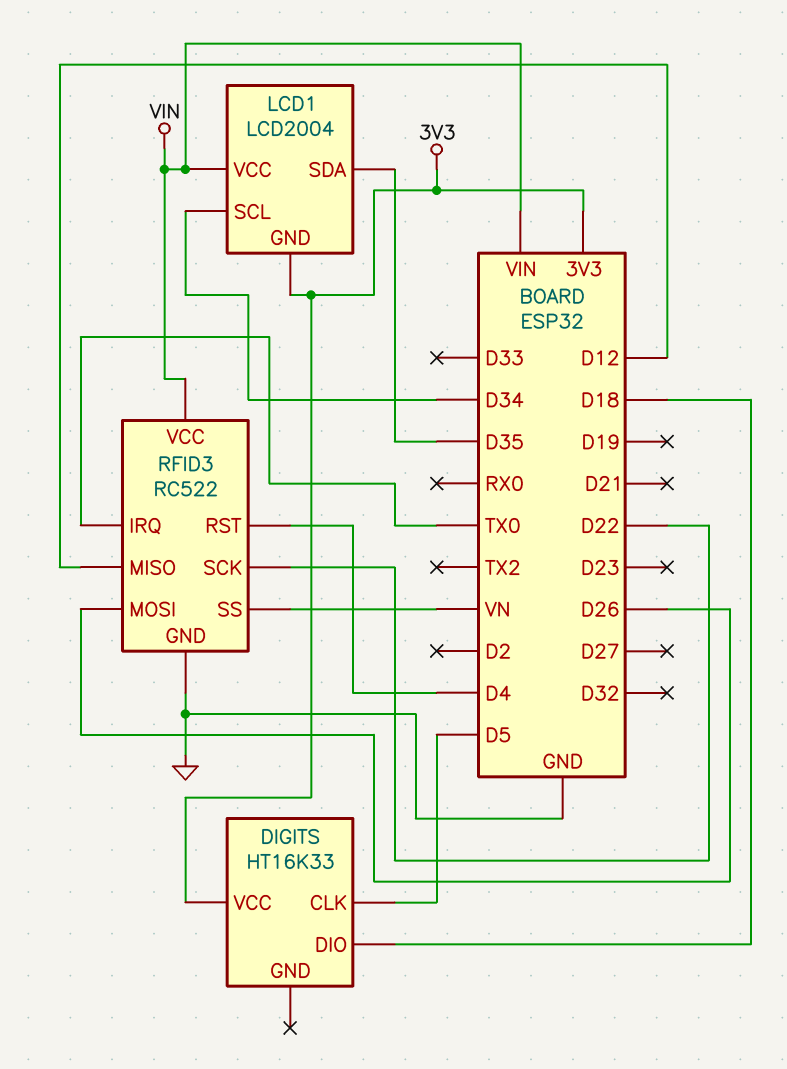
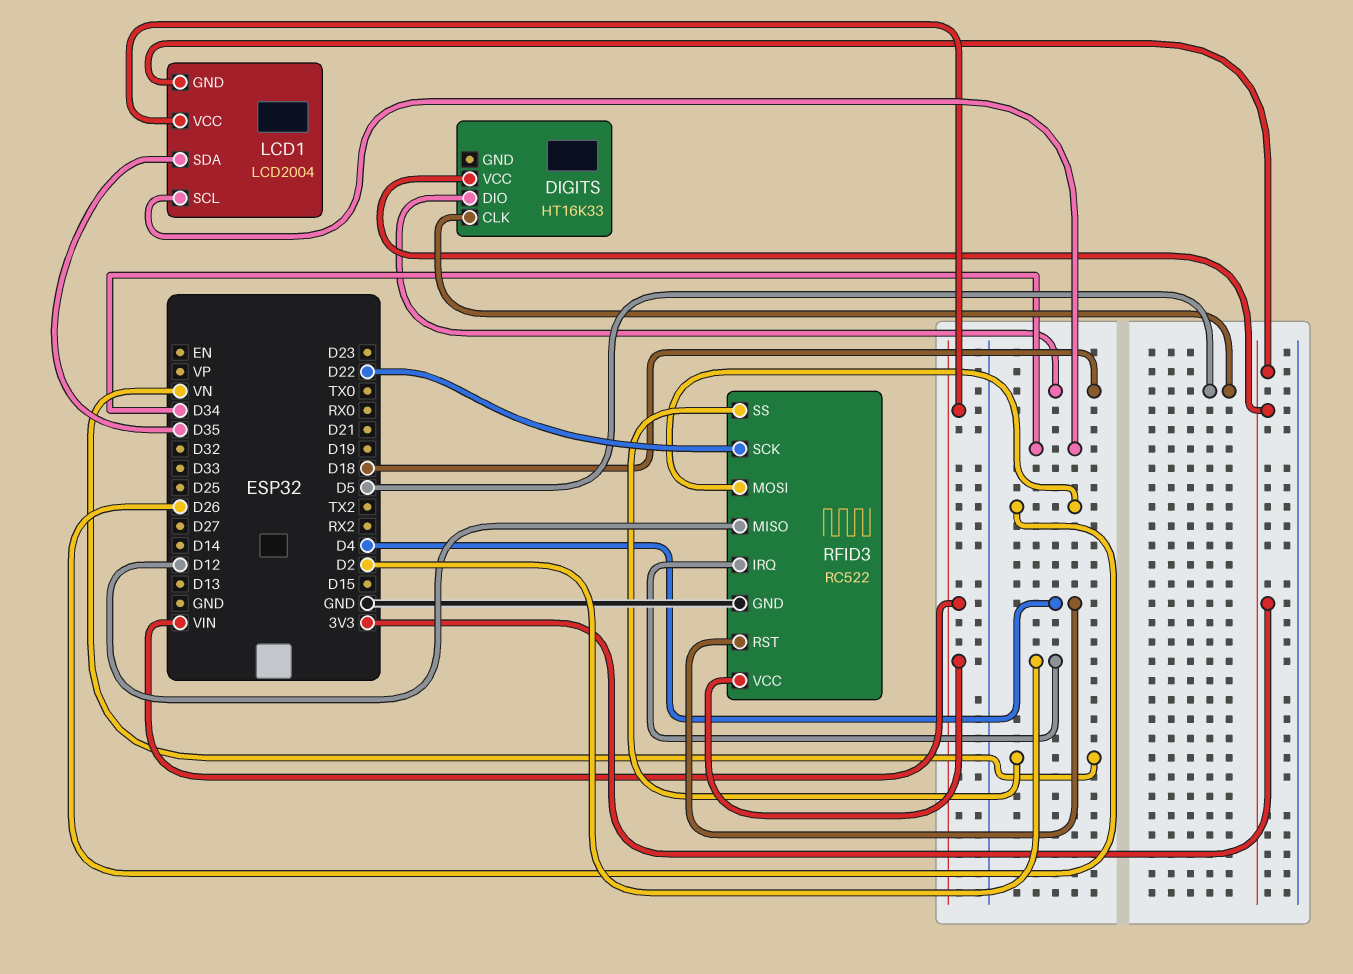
RFID3 pin IRQ: TX0 -> D2

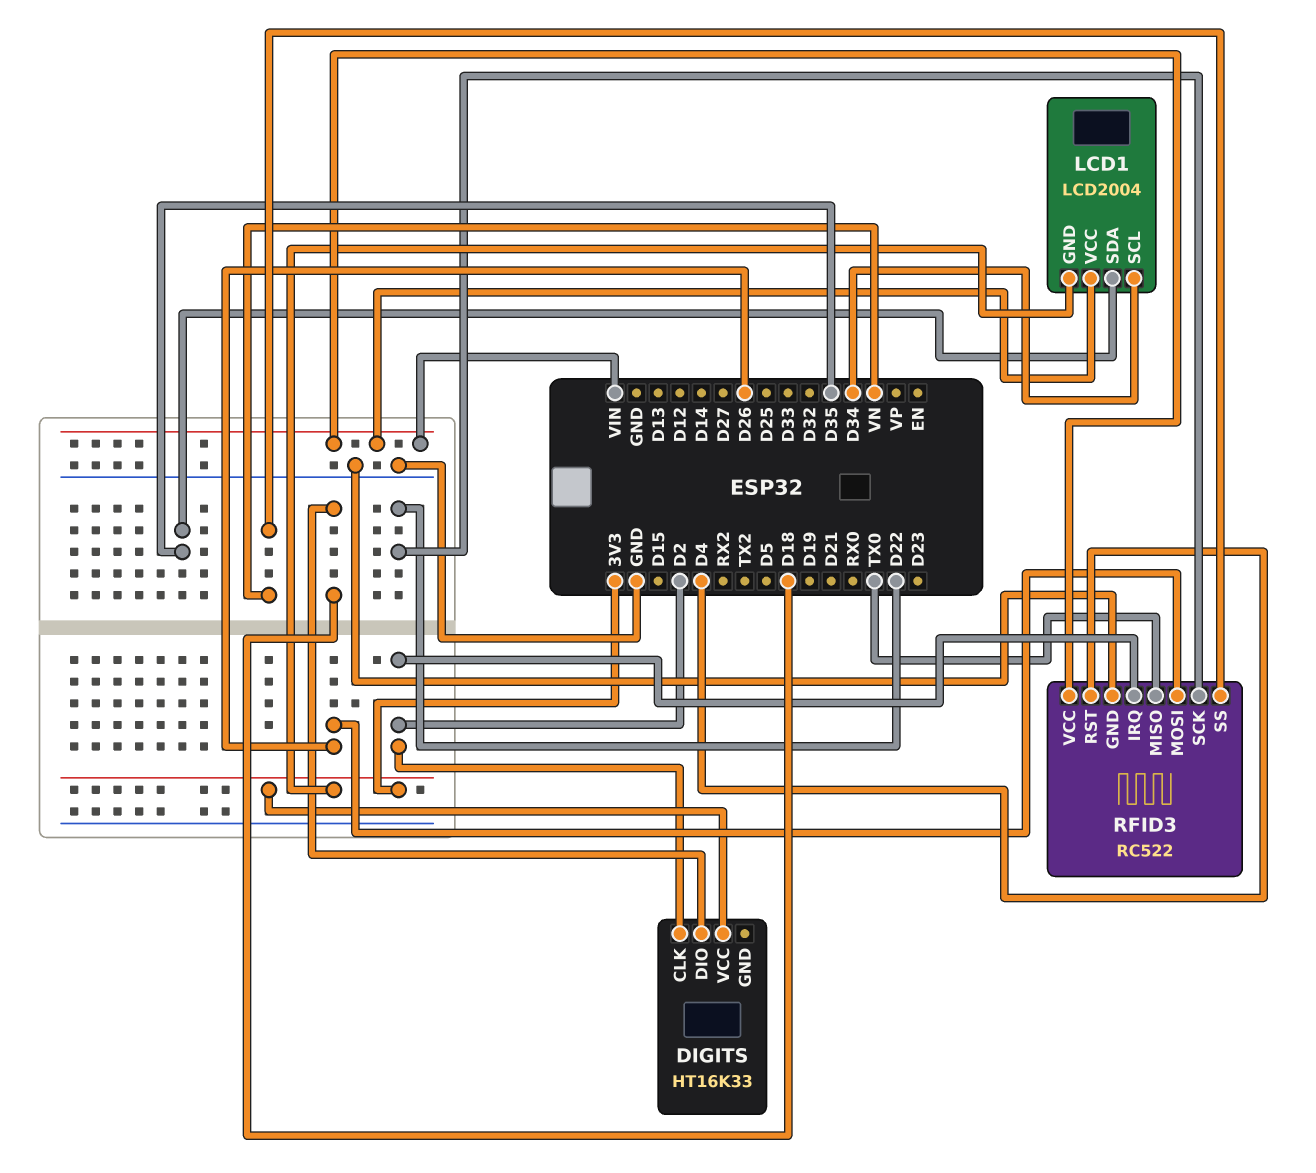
DIGITS pin CLK: D5 -> D2
RFID3 pin MISO: D12 -> TX0

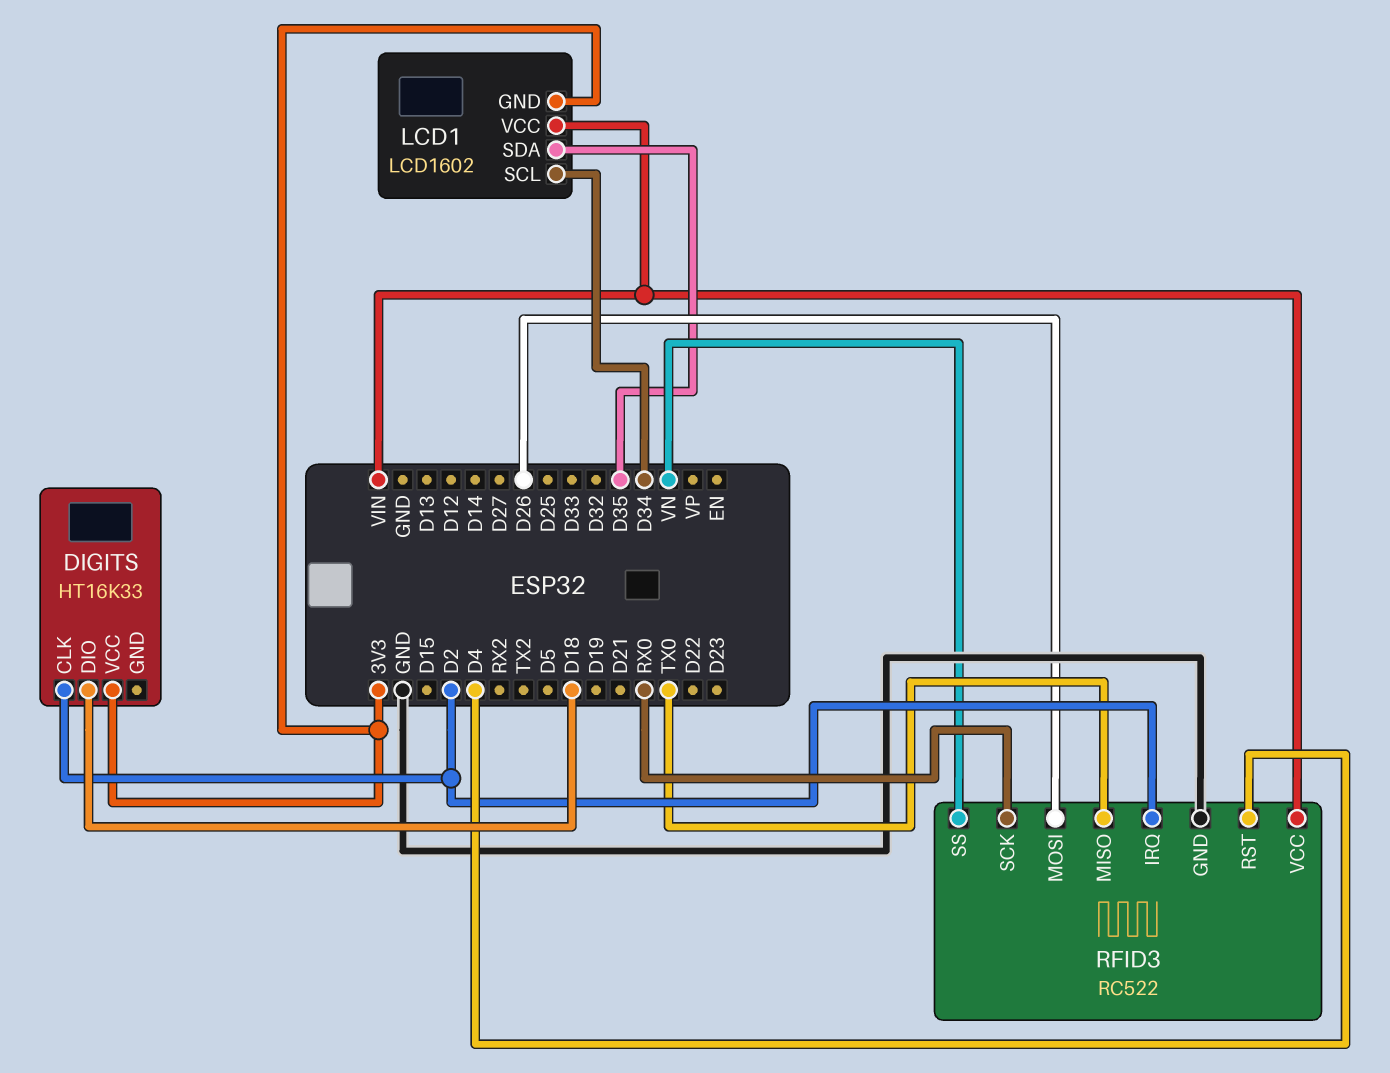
LCD1: LCD2004 -> LCD1602
RFID3 pin SCK: D22 -> RX0

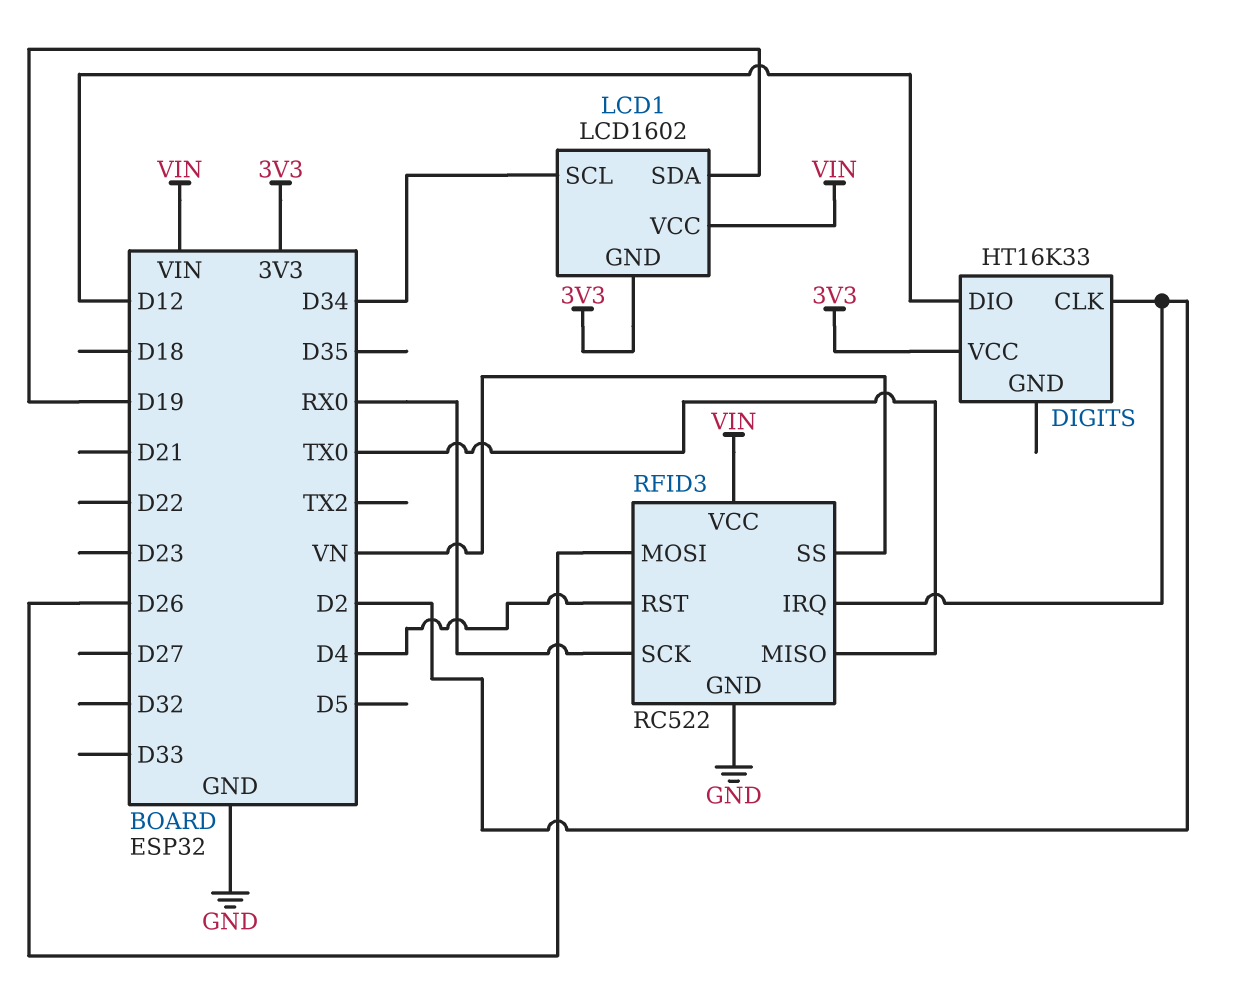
DIGITS pin DIO: D18 -> D12
LCD1 pin SDA: D35 -> D19

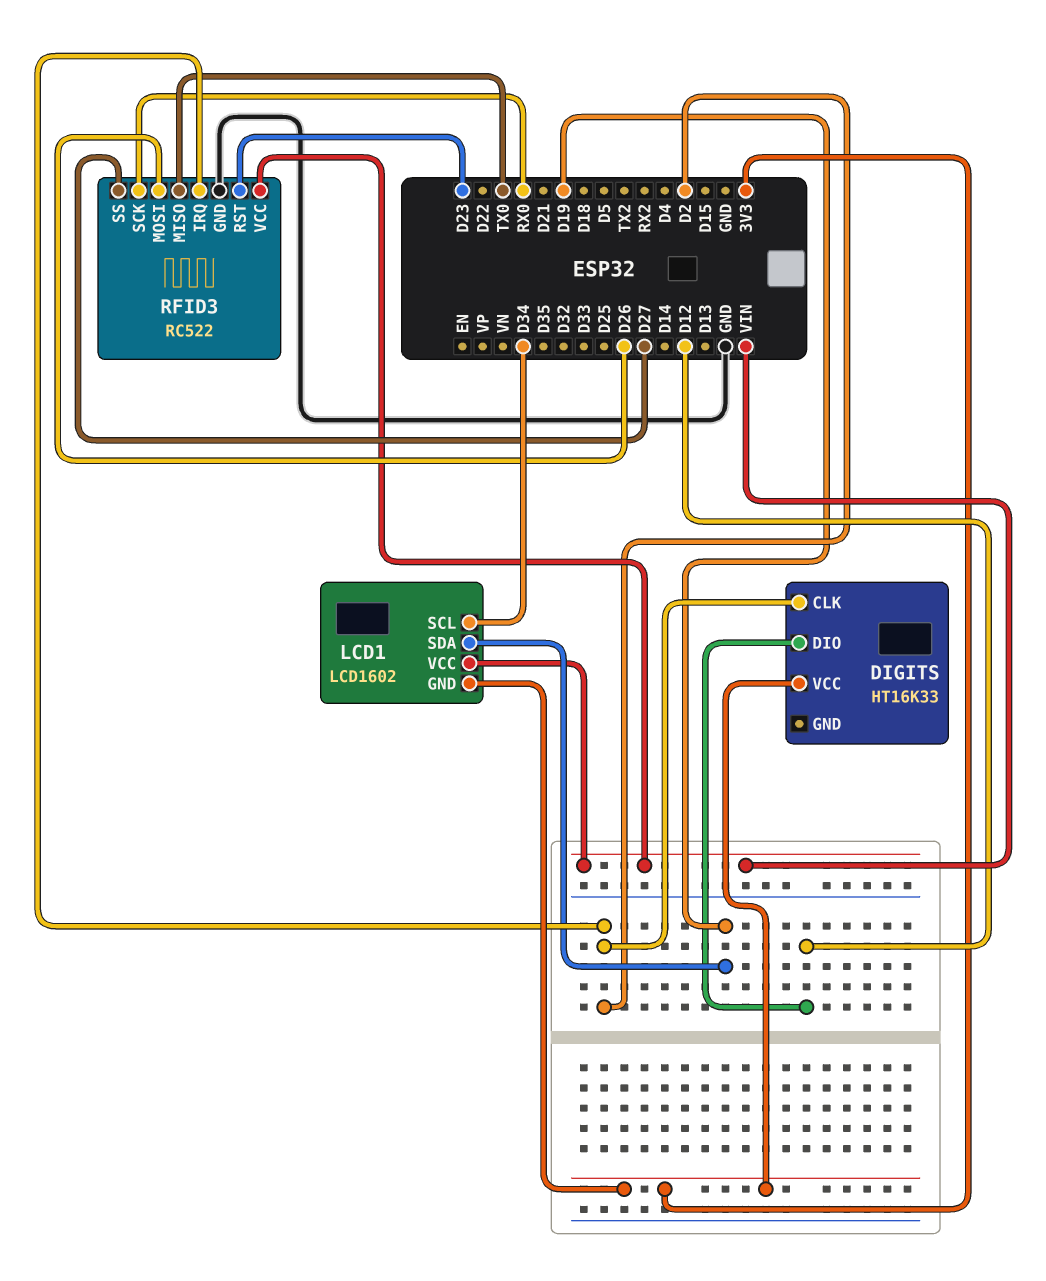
RFID3 pin RST: D4 -> D23
RFID3 pin SS: VN -> D27

